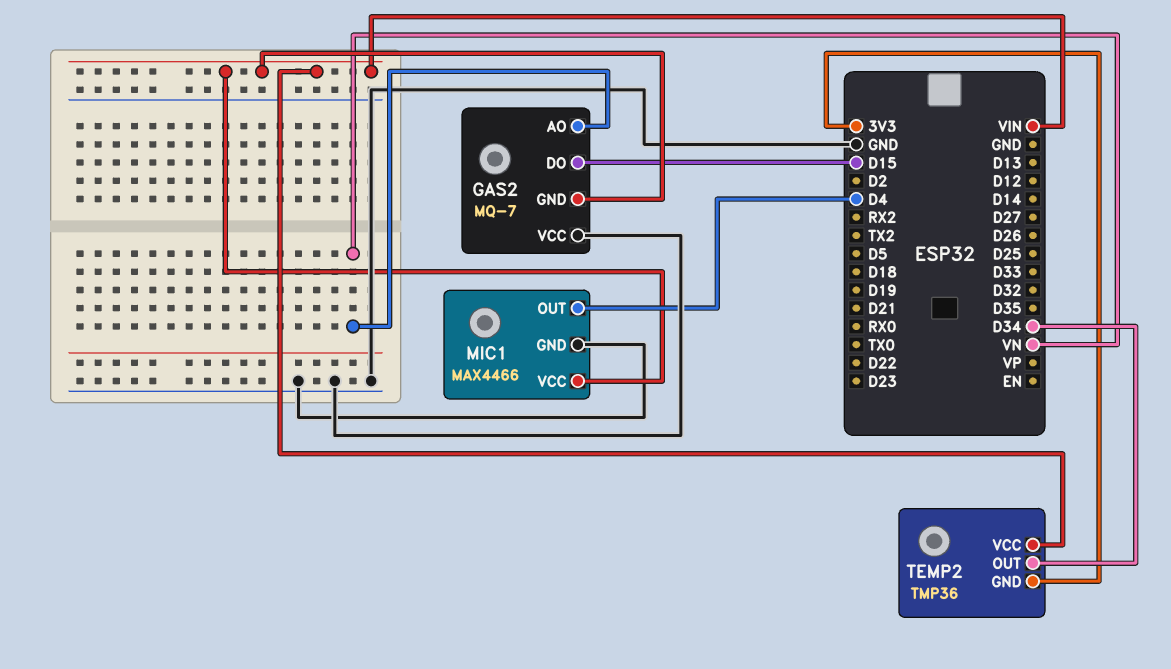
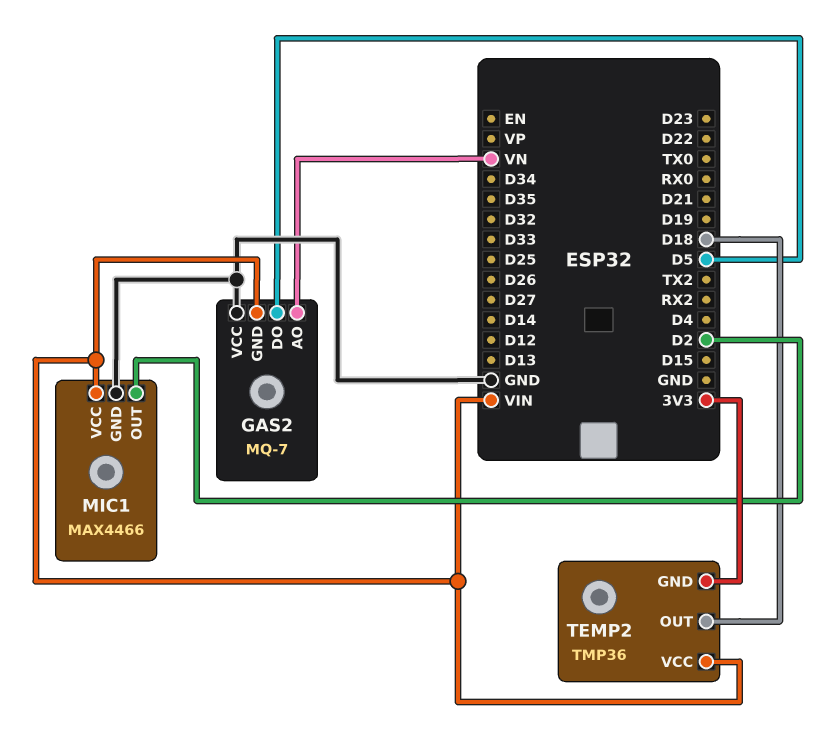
GAS2 pin DO: D15 -> D5
MIC1 pin OUT: D4 -> D2
TEMP2 pin OUT: D34 -> D18

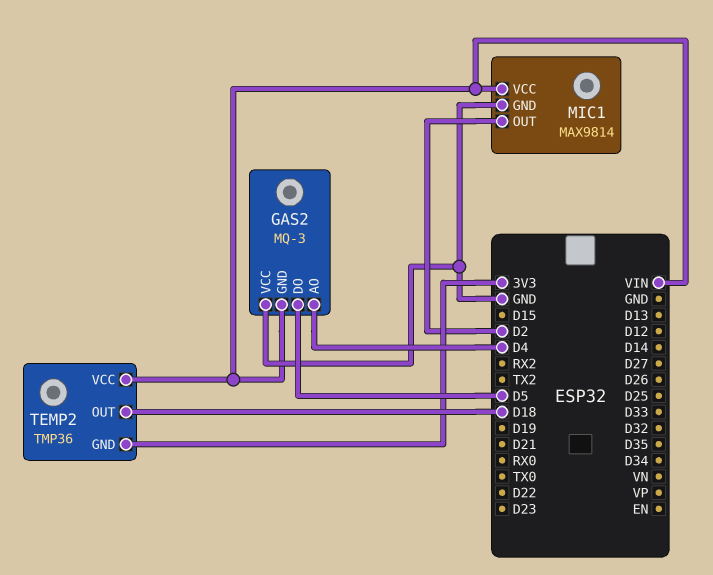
GAS2: MQ-7 -> MQ-3
GAS2 pin AO: VN -> D4
MIC1: MAX4466 -> MAX9814

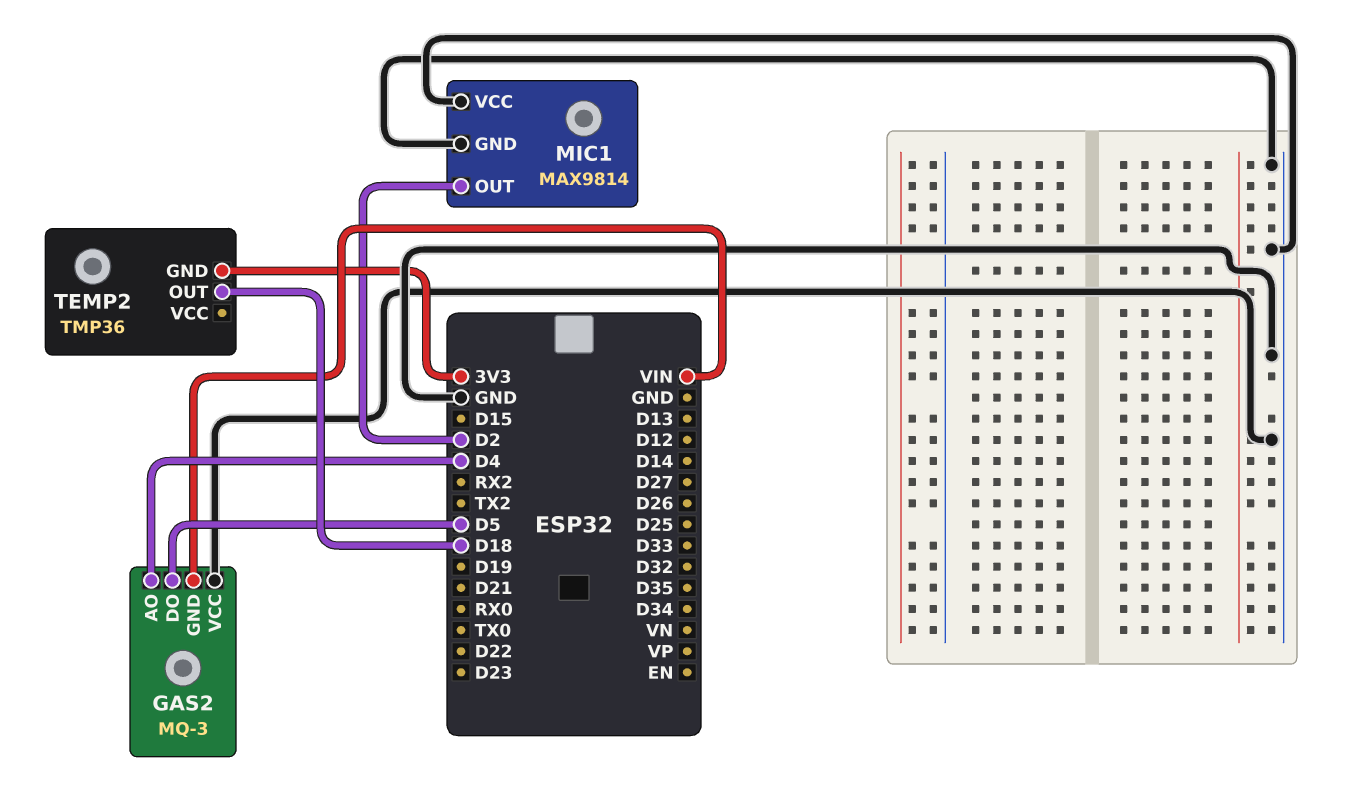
MIC1 pin VCC: VIN -> GND
TEMP2 pin VCC: VIN -> none

